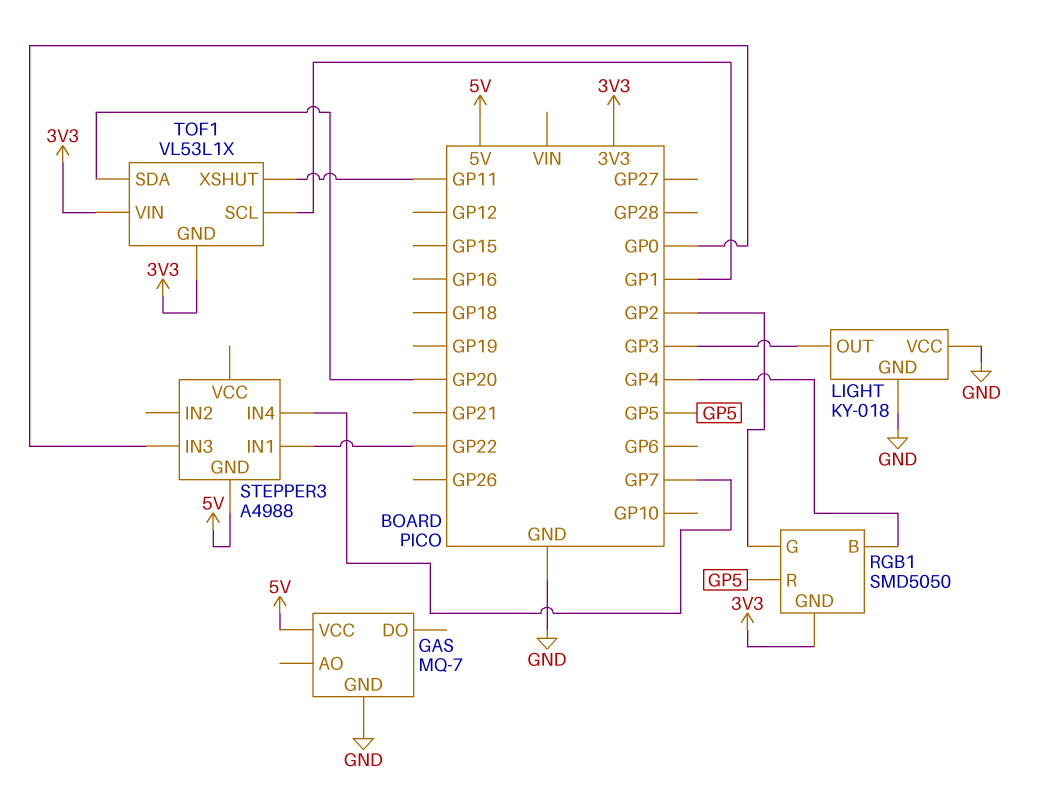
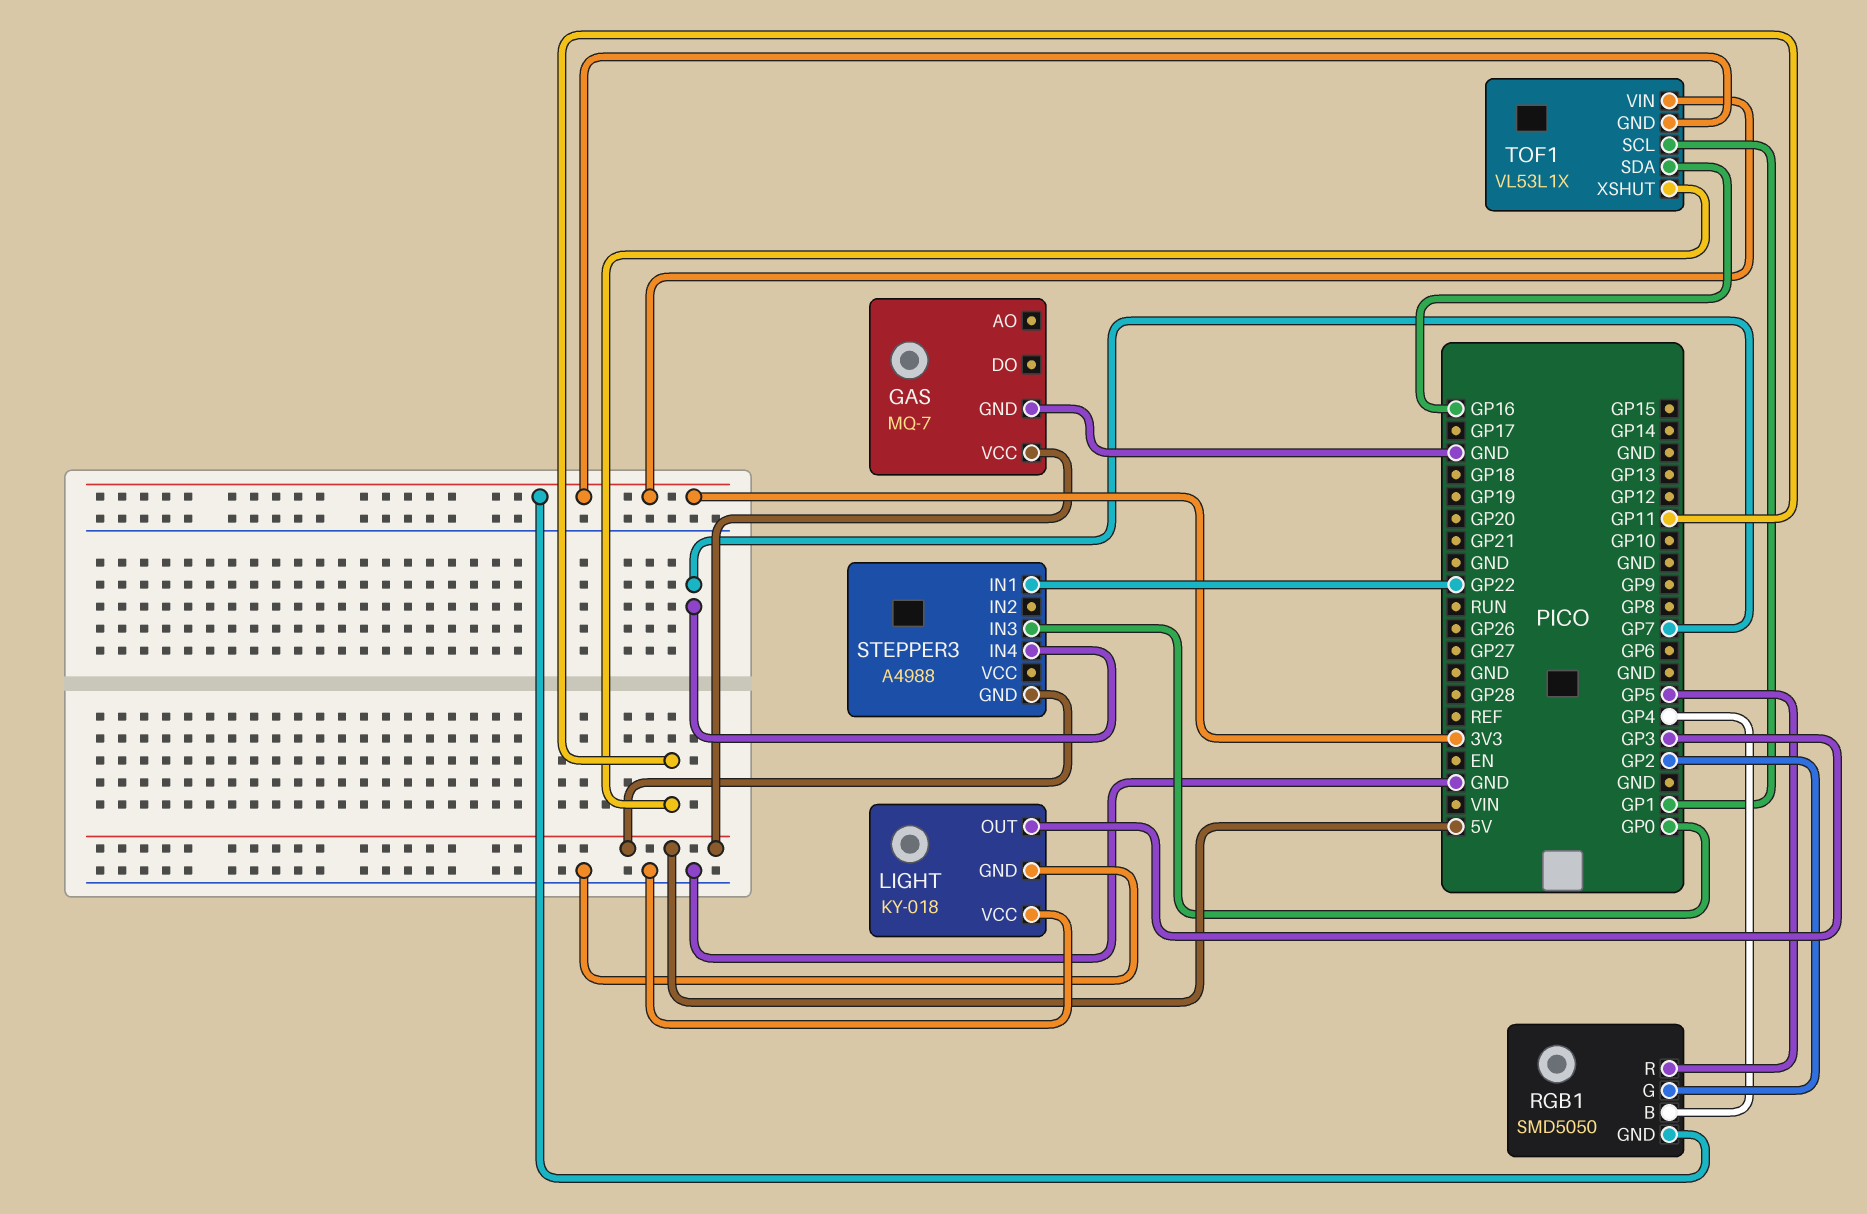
TOF1 pin SDA: GP20 -> GP16

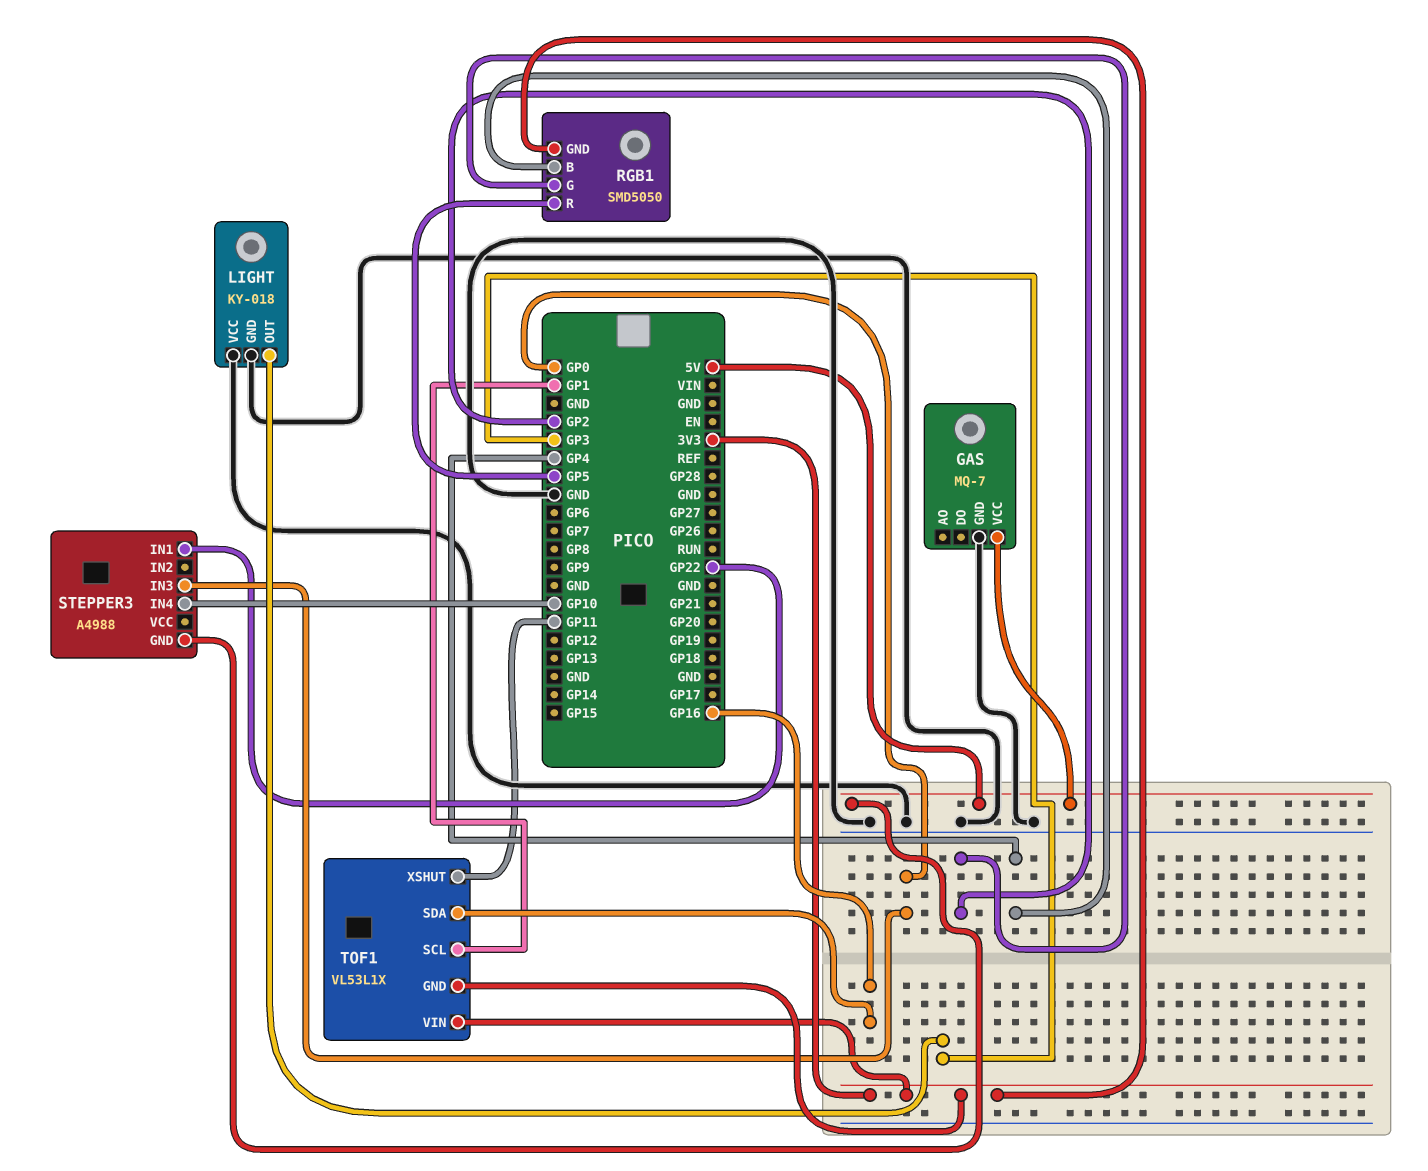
STEPPER3 pin IN4: GP7 -> GP10

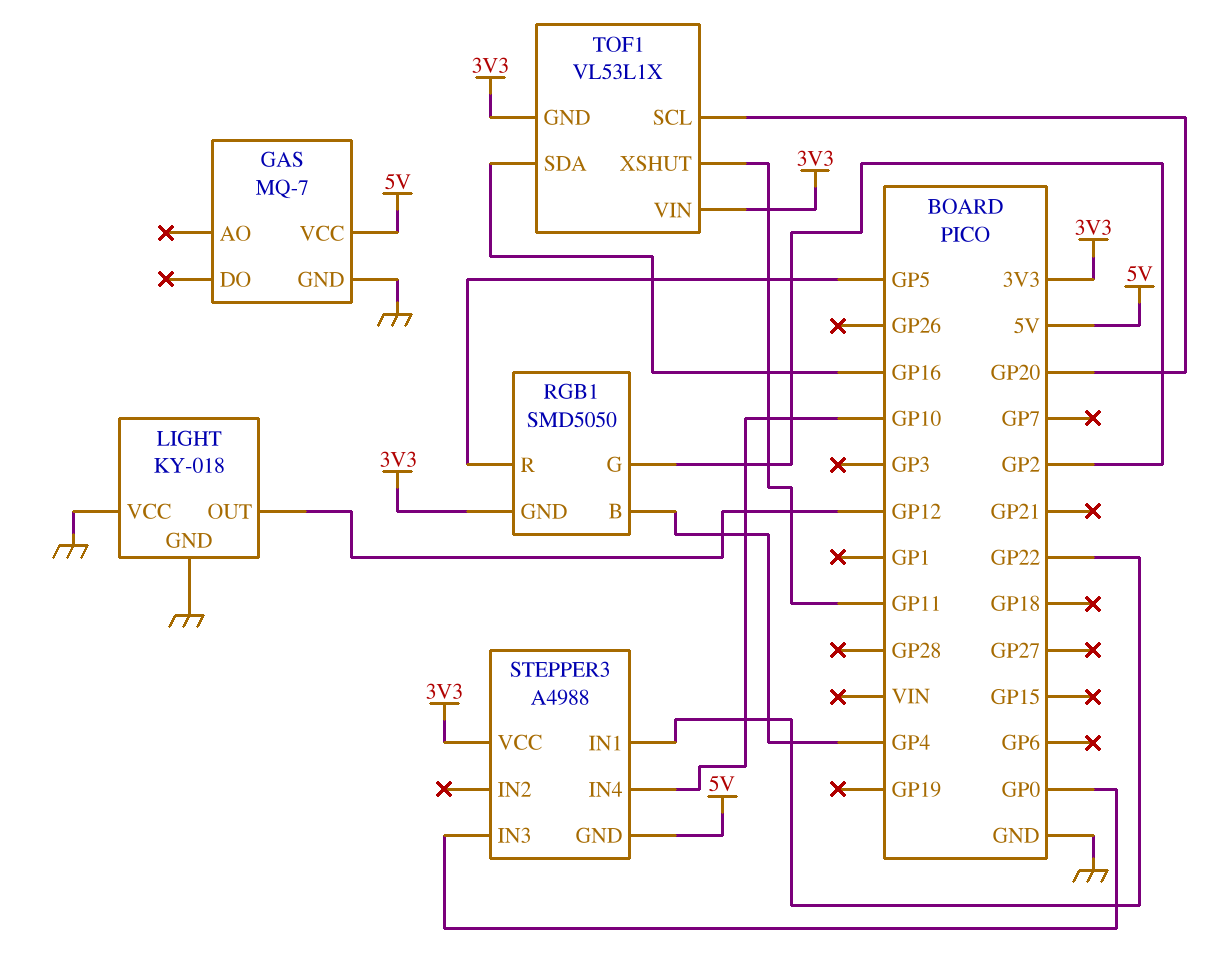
LIGHT pin OUT: GP3 -> GP12
STEPPER3 pin VCC: none -> 3V3
TOF1 pin SCL: GP1 -> GP20

